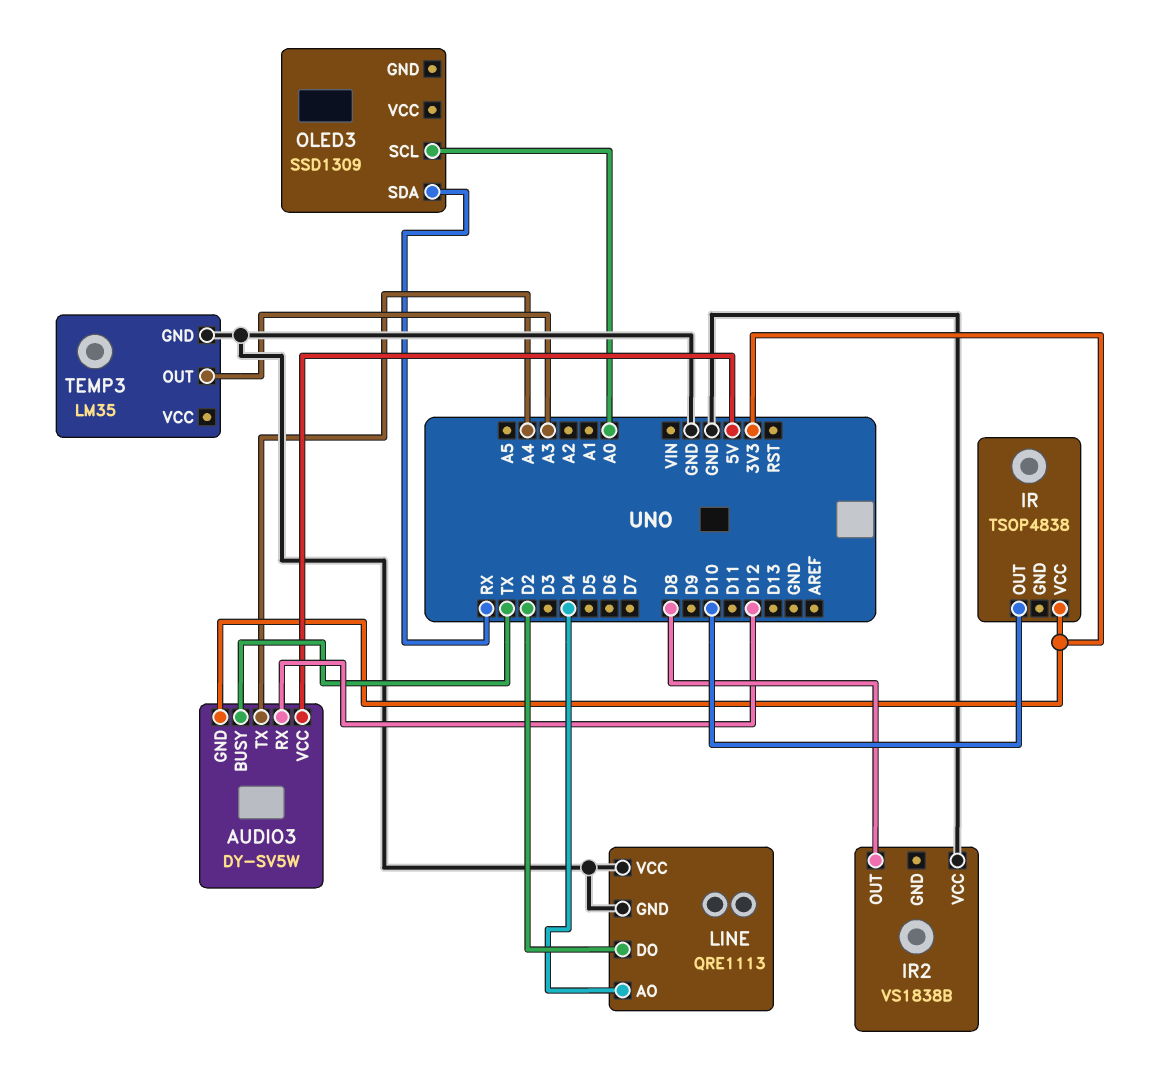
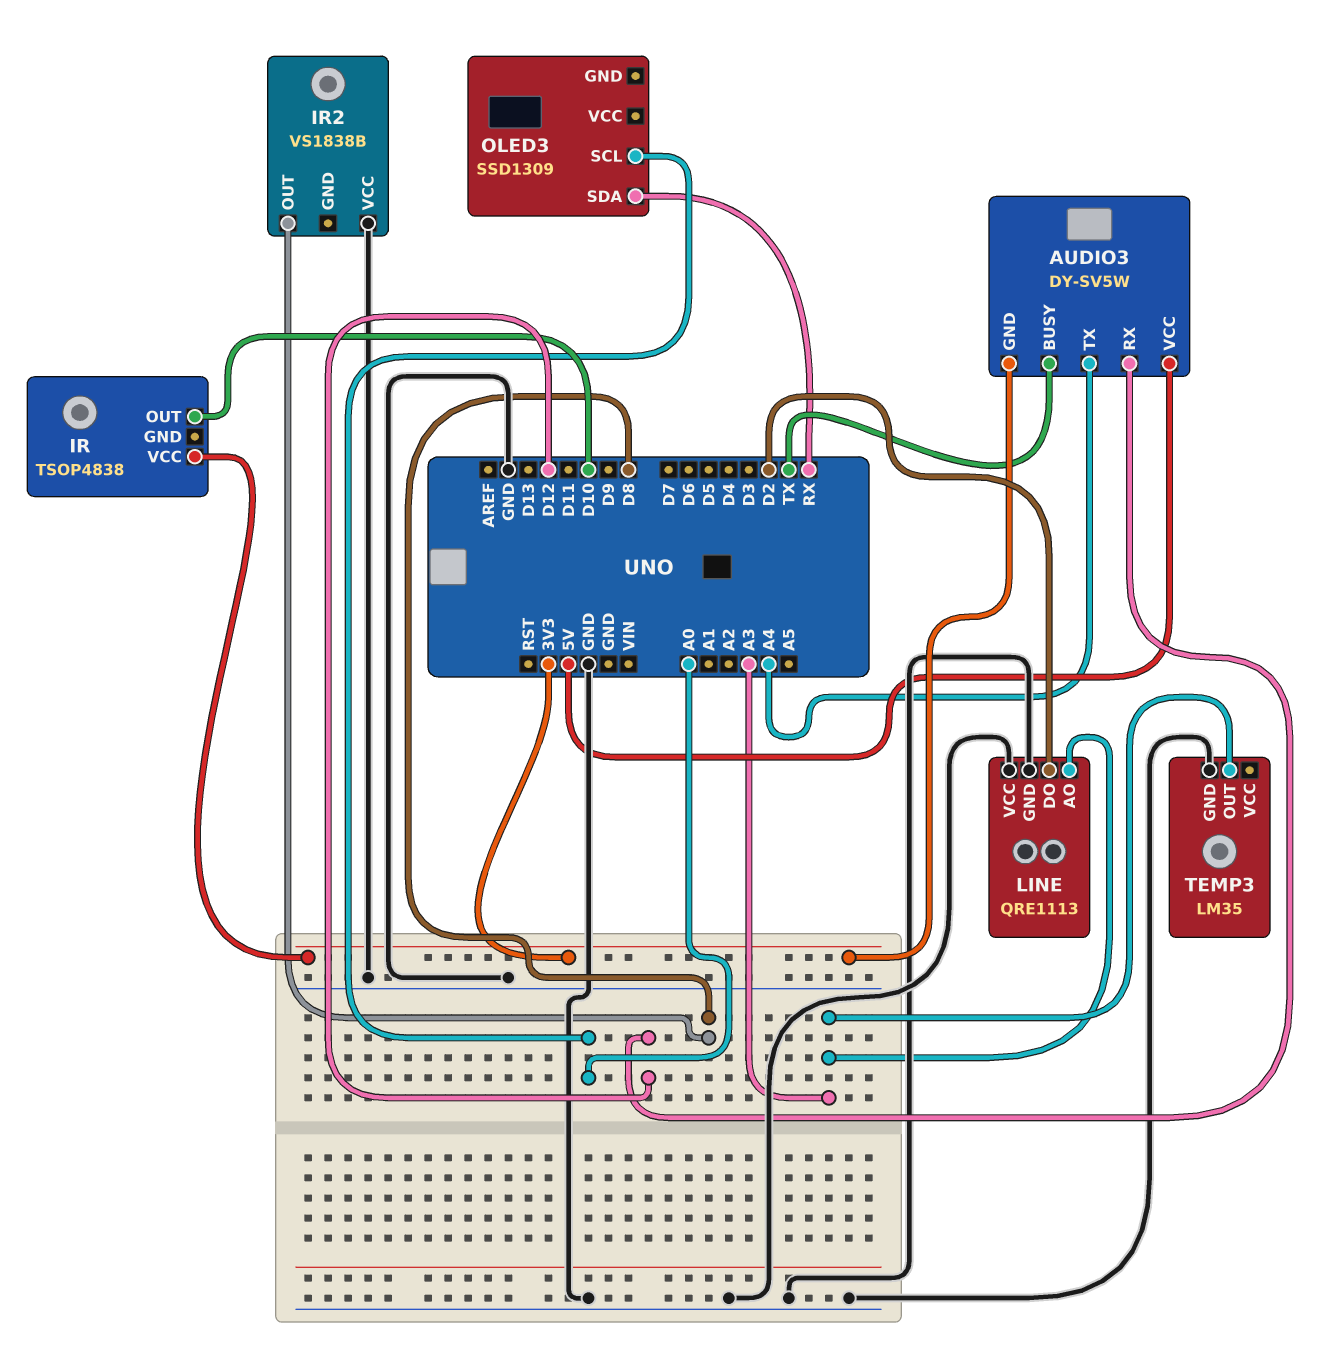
LINE pin AO: D4 -> A3

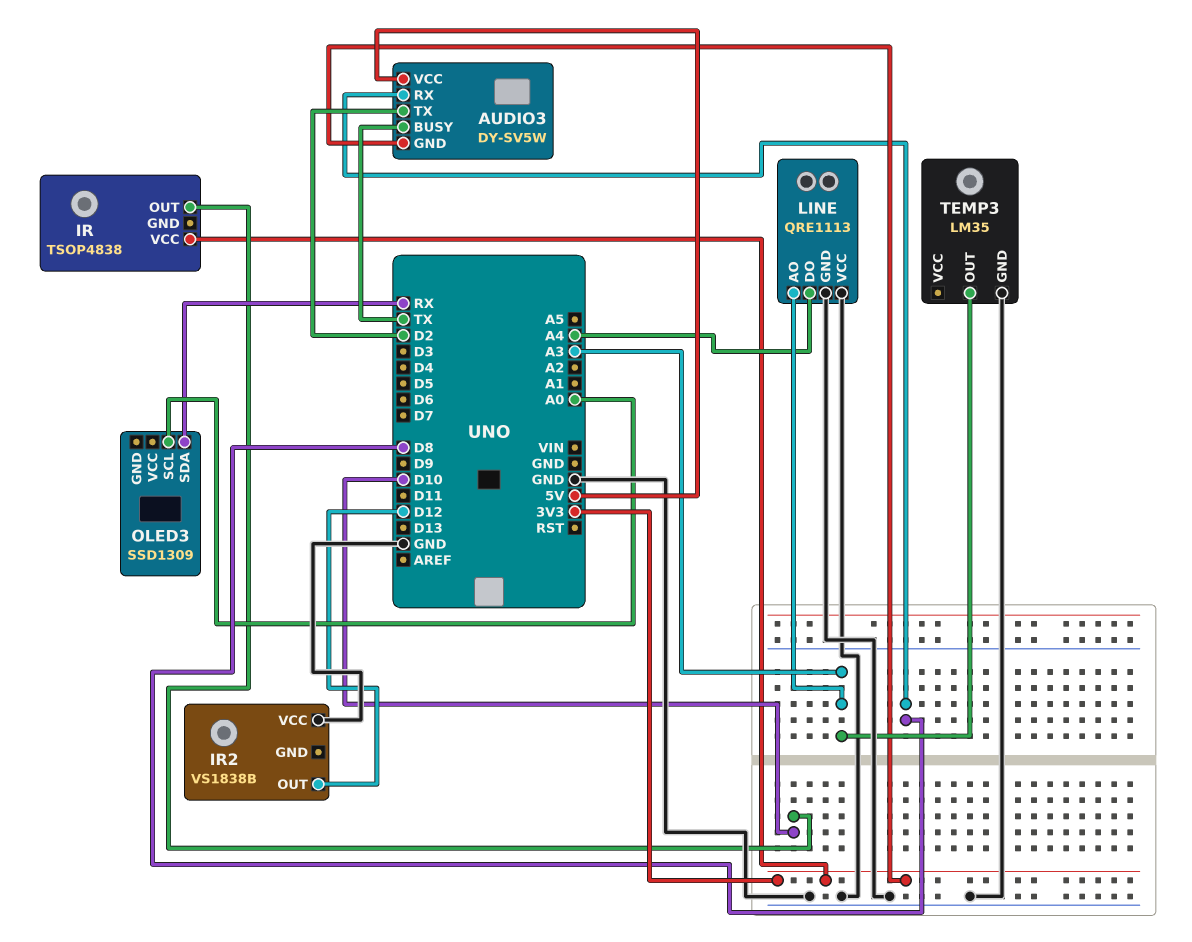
AUDIO3 pin RX: D12 -> D8
AUDIO3 pin TX: A4 -> D2
IR2 pin OUT: D8 -> D12
LINE pin DO: D2 -> A4

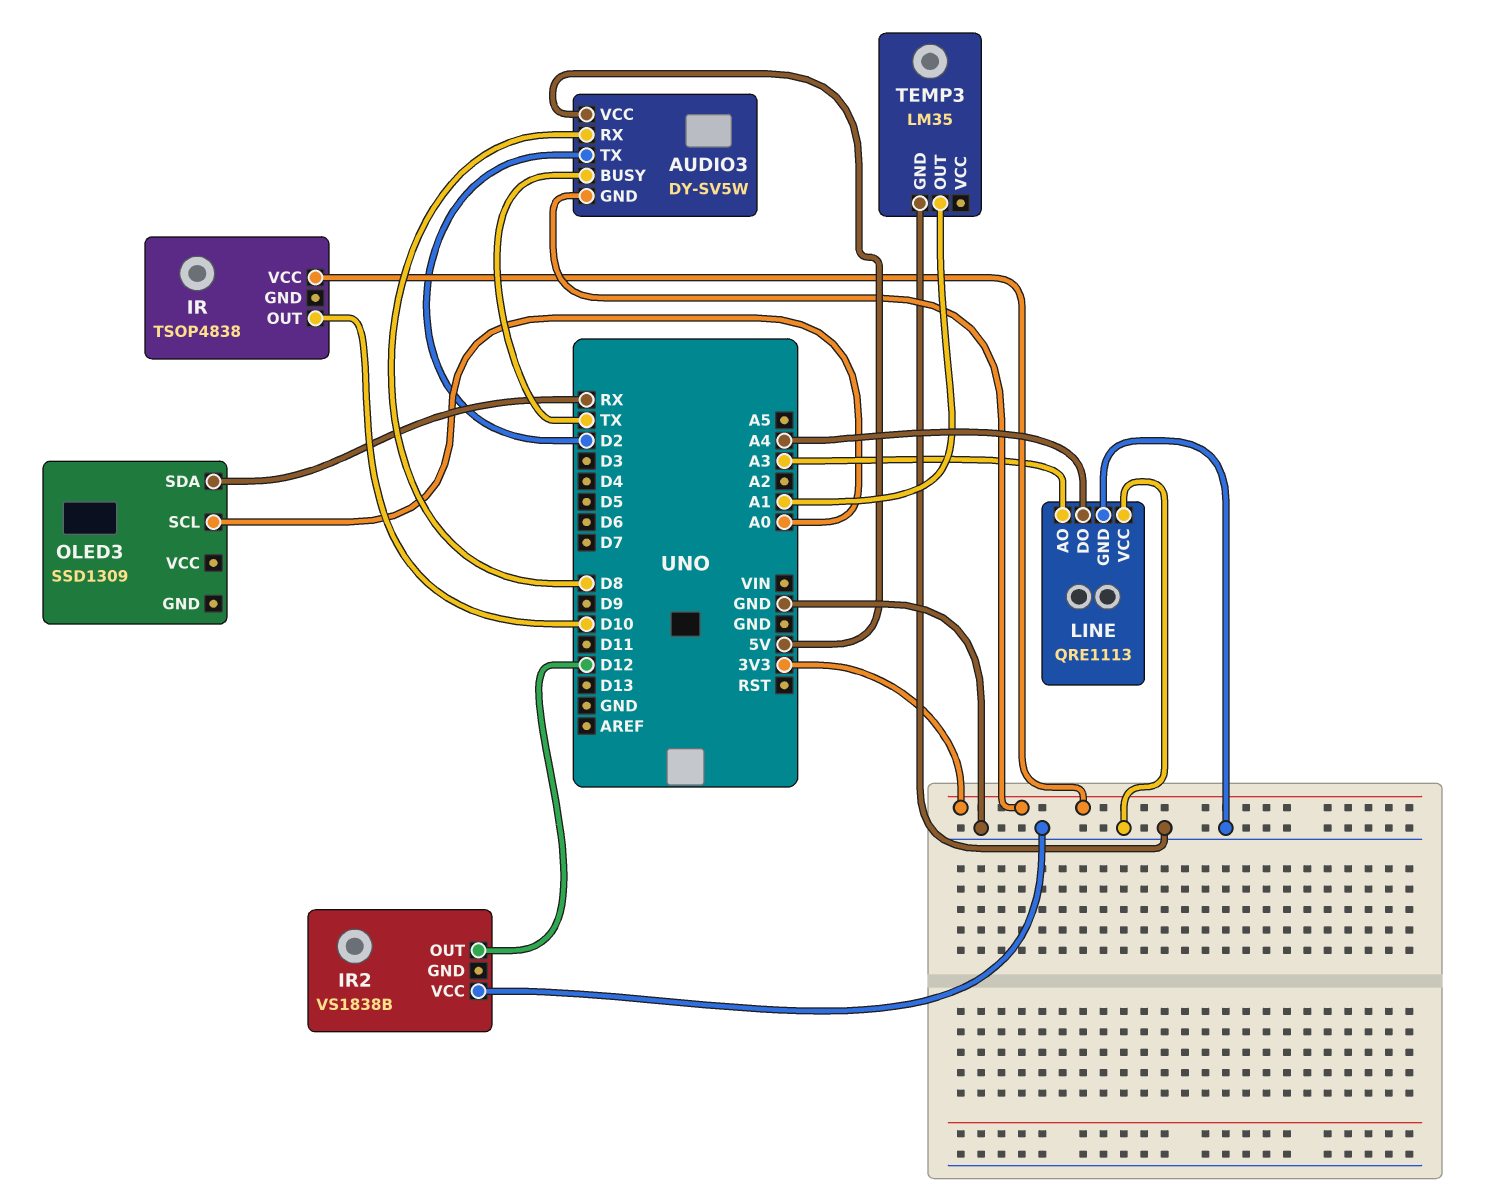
TEMP3 pin OUT: A3 -> A1

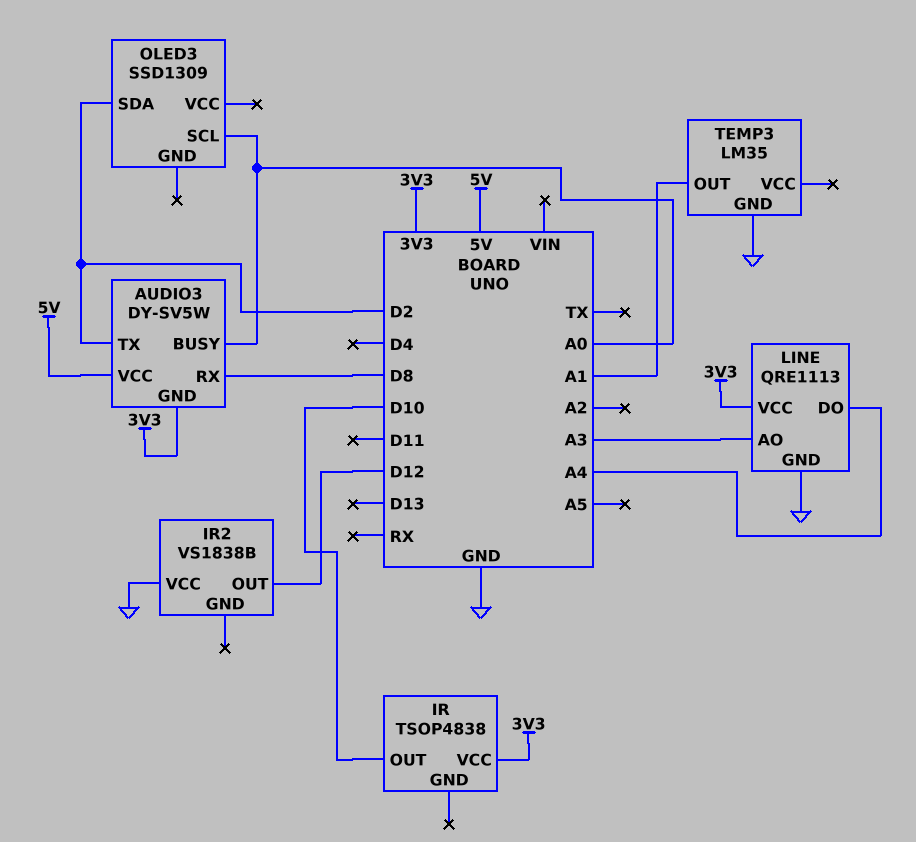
AUDIO3 pin BUSY: TX -> A0
LINE pin VCC: GND -> 3V3
OLED3 pin SDA: RX -> D2

